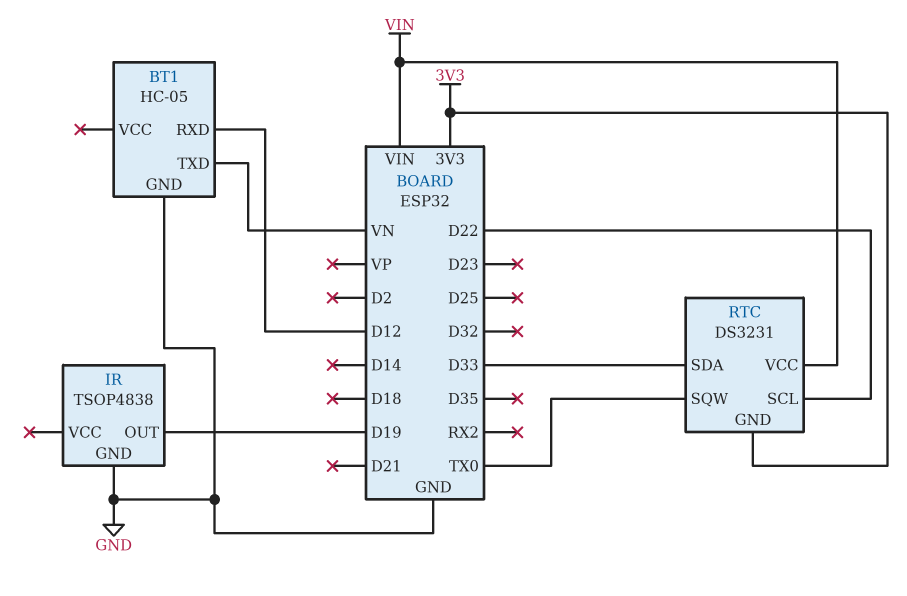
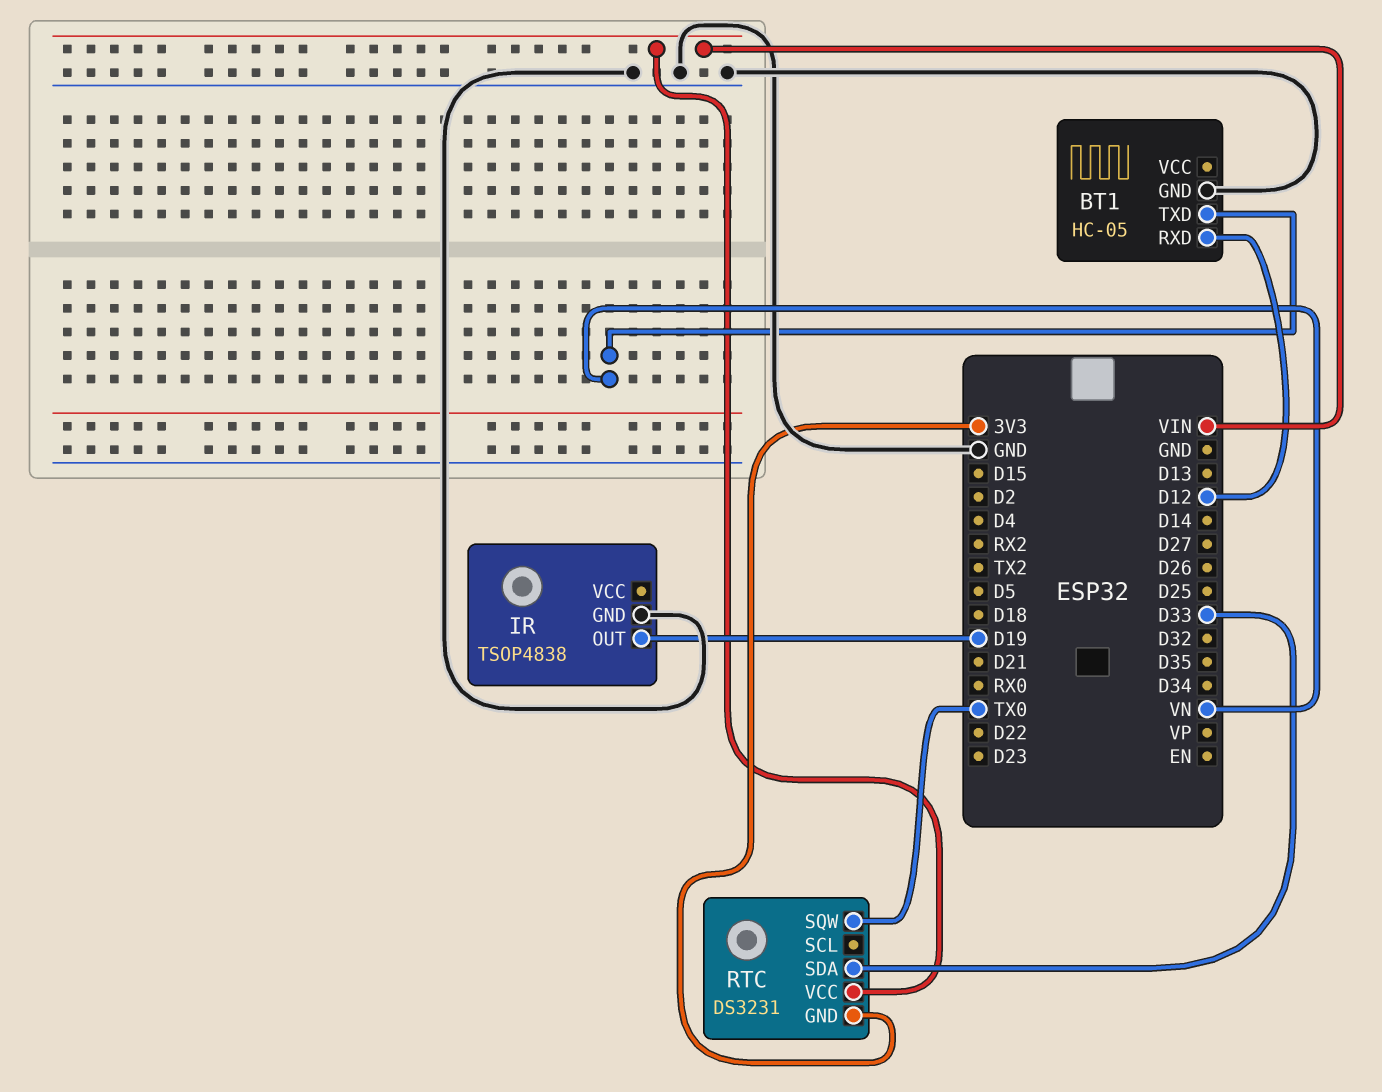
RTC pin SCL: D22 -> none

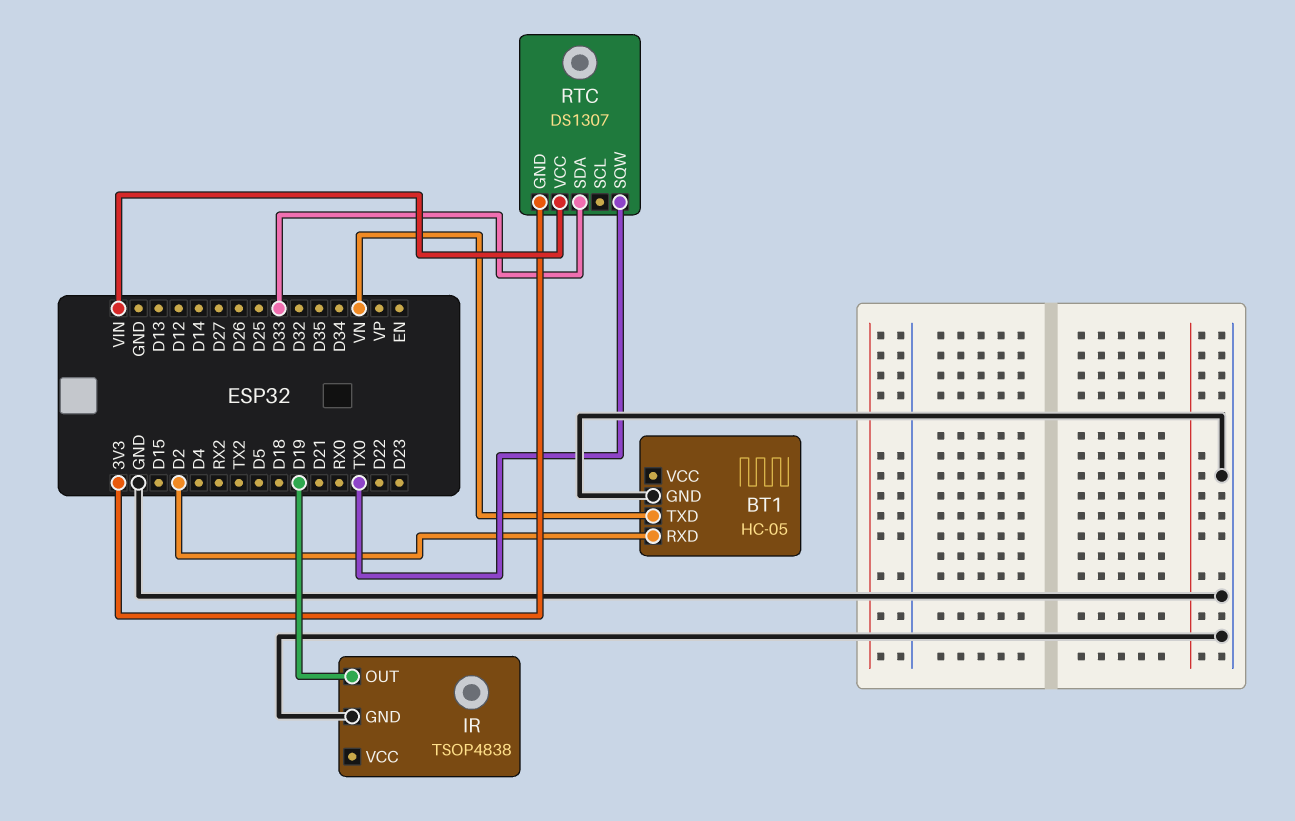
BT1 pin RXD: D12 -> D2
RTC: DS3231 -> DS1307

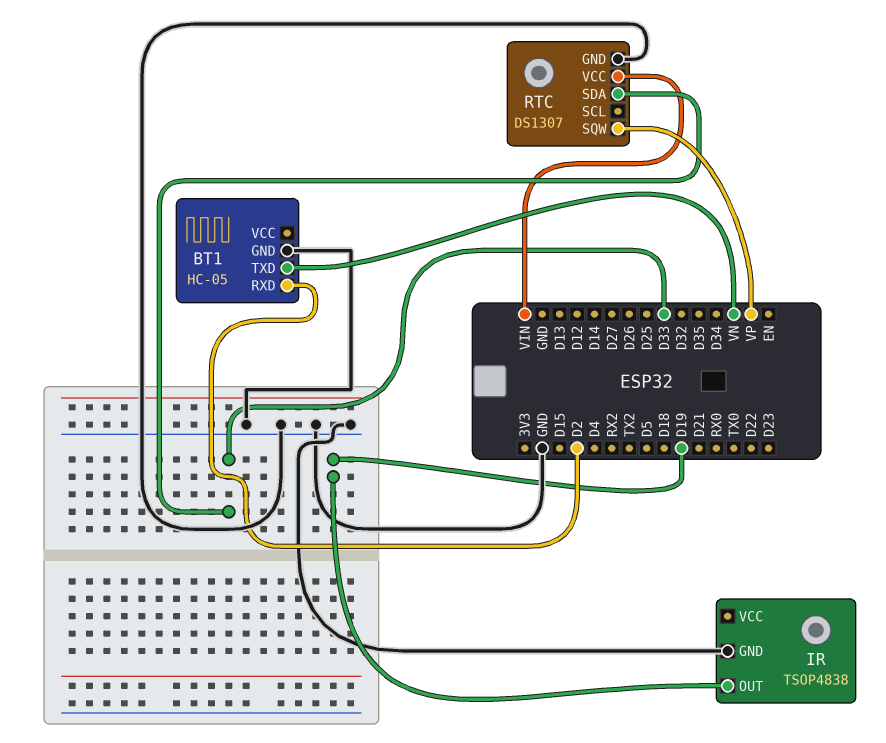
RTC pin GND: 3V3 -> GND
RTC pin SQW: TX0 -> VP

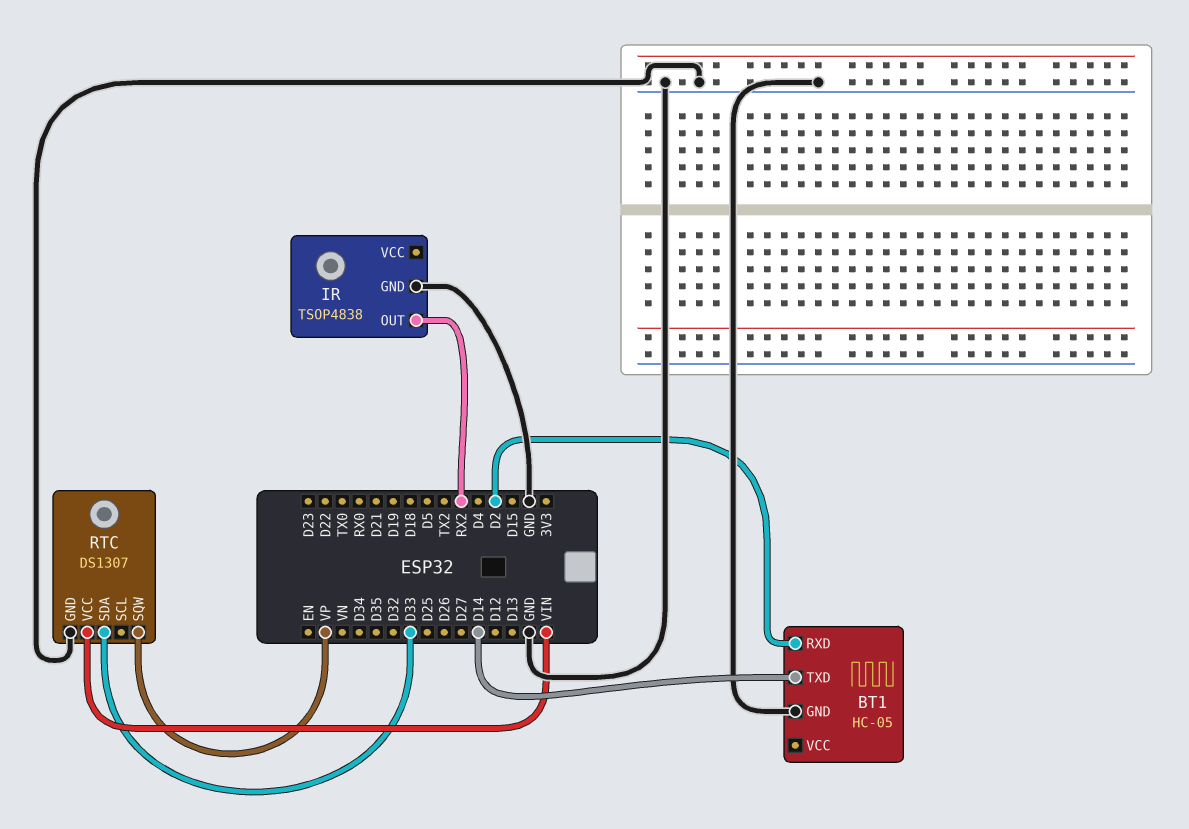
BT1 pin TXD: VN -> D14
IR pin OUT: D19 -> RX2

